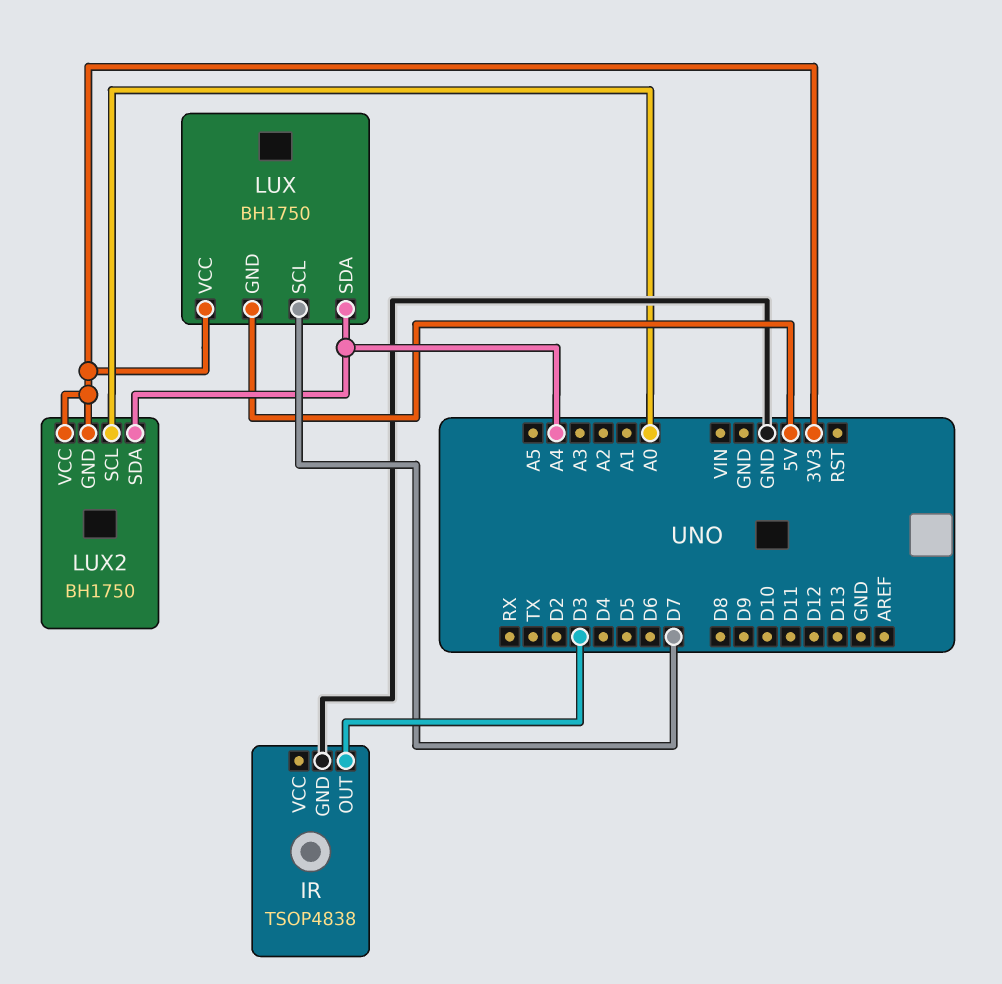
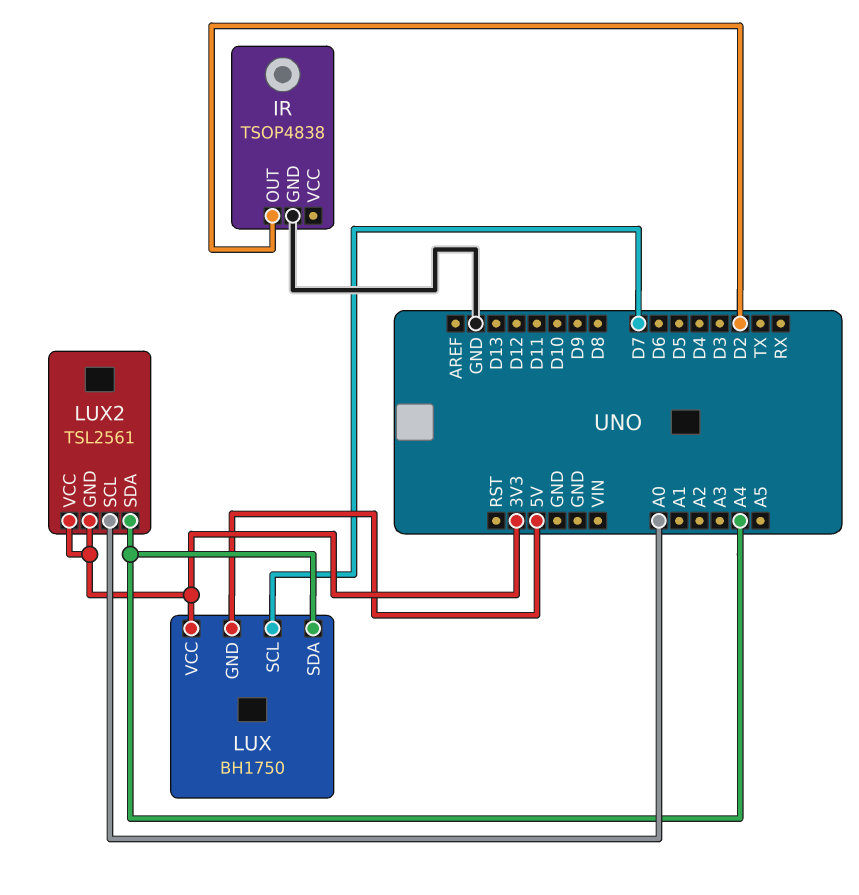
IR pin OUT: D3 -> D2
LUX2: BH1750 -> TSL2561

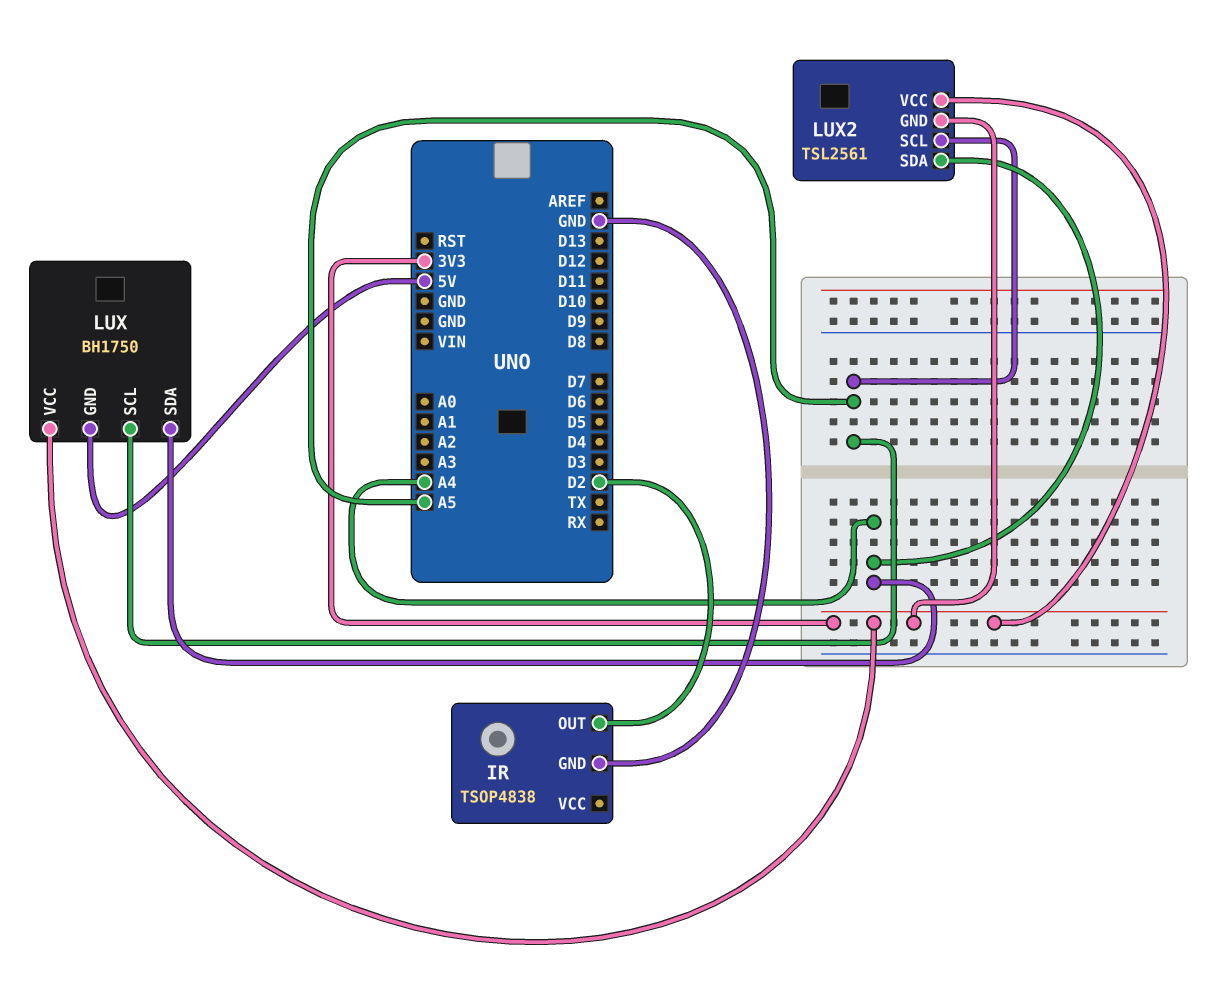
LUX pin SCL: D7 -> A5
LUX2 pin SCL: A0 -> A5

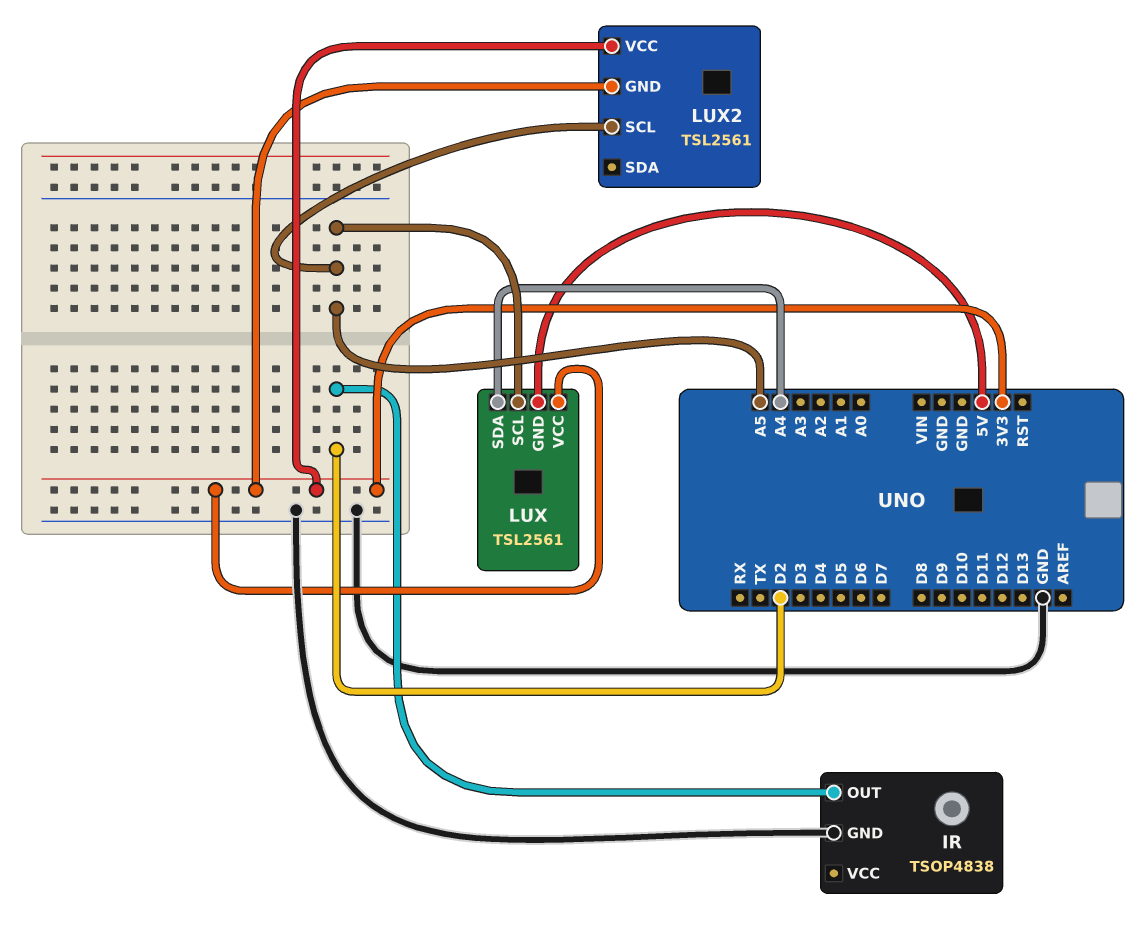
LUX: BH1750 -> TSL2561
LUX2 pin SDA: A4 -> none

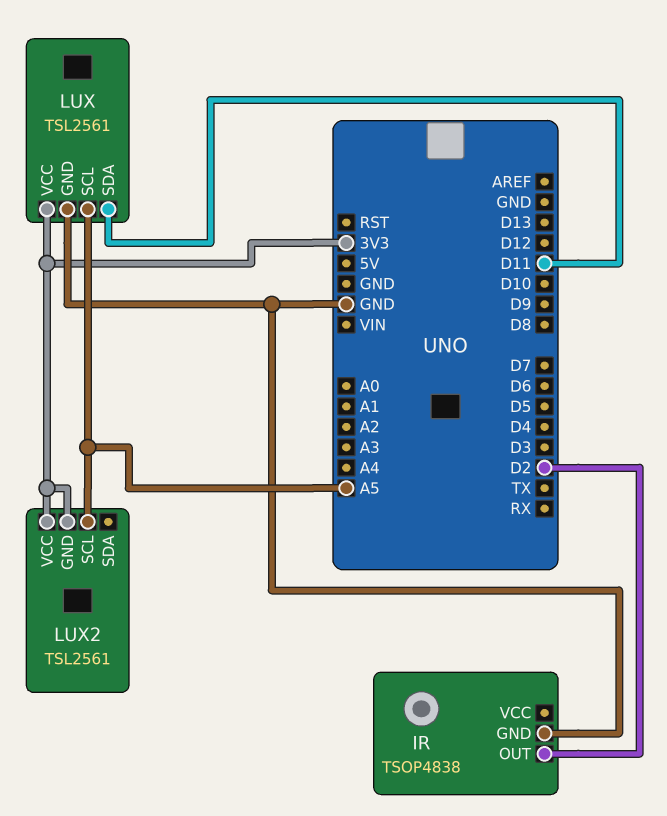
LUX pin GND: 5V -> GND
LUX pin SDA: A4 -> D11

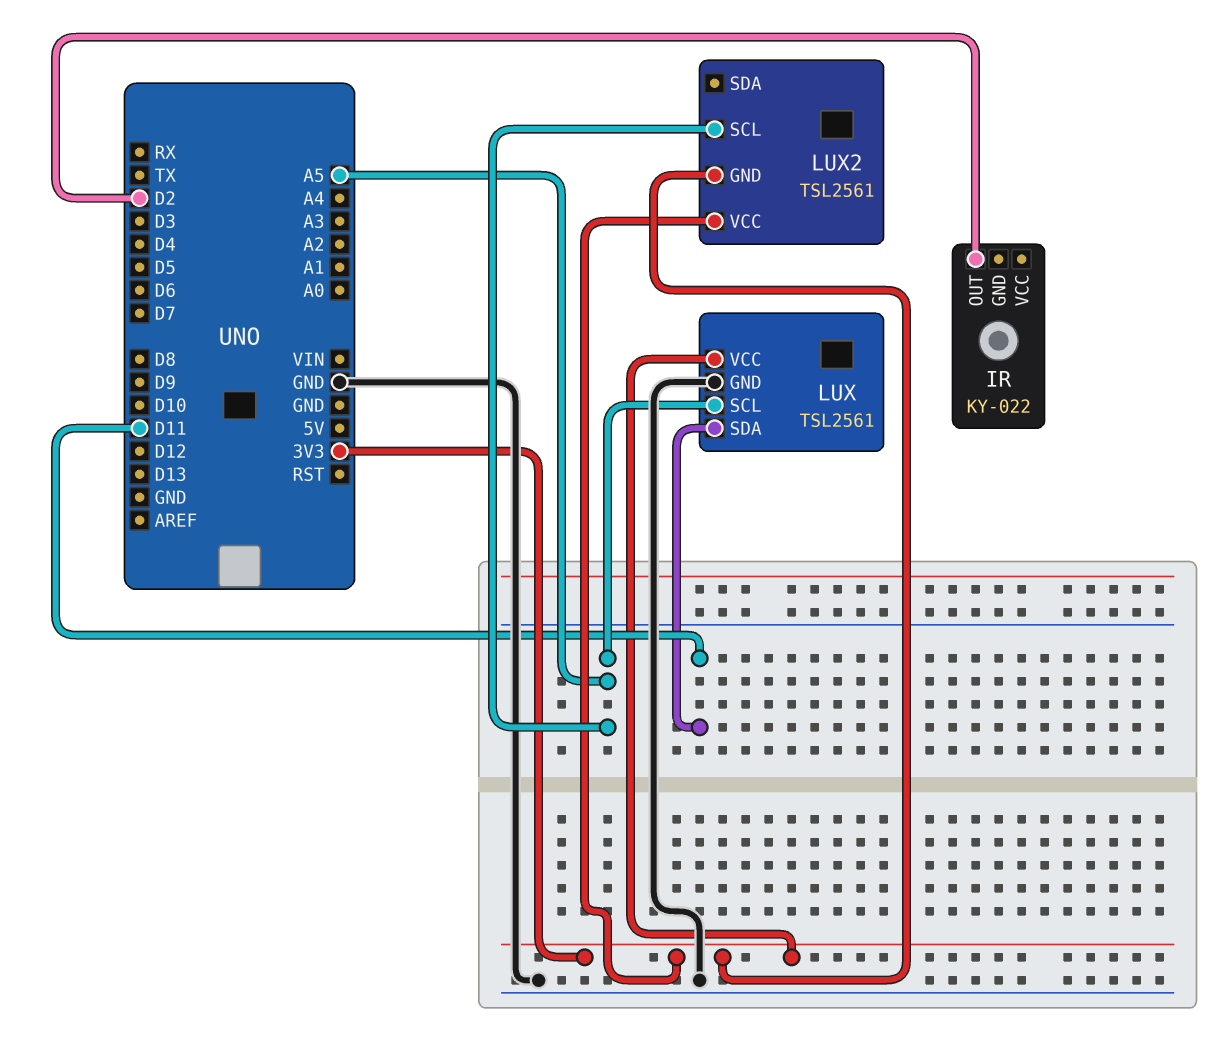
IR: TSOP4838 -> KY-022
IR pin GND: GND -> none

